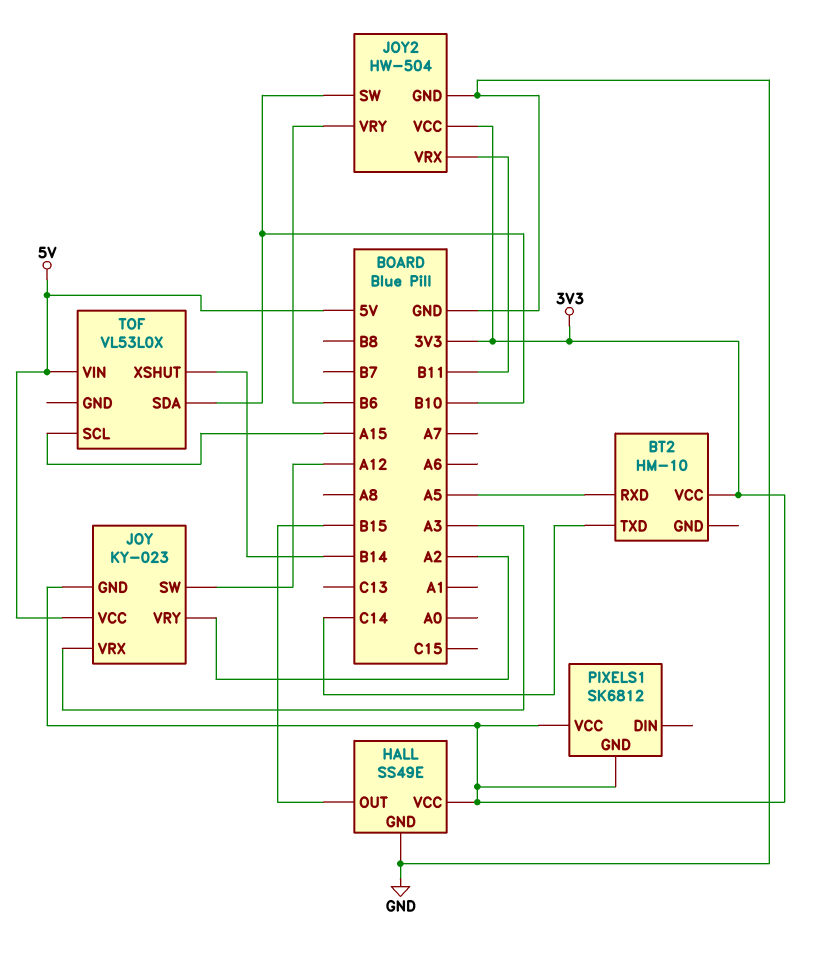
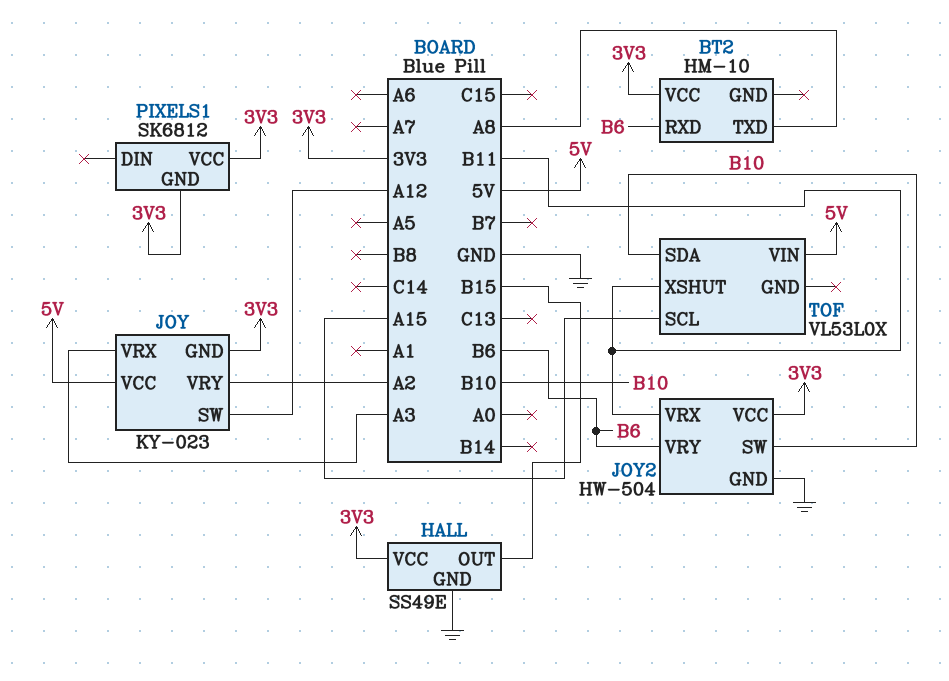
BT2 pin RXD: A5 -> B6
BT2 pin TXD: C14 -> A8
TOF pin XSHUT: B14 -> B11

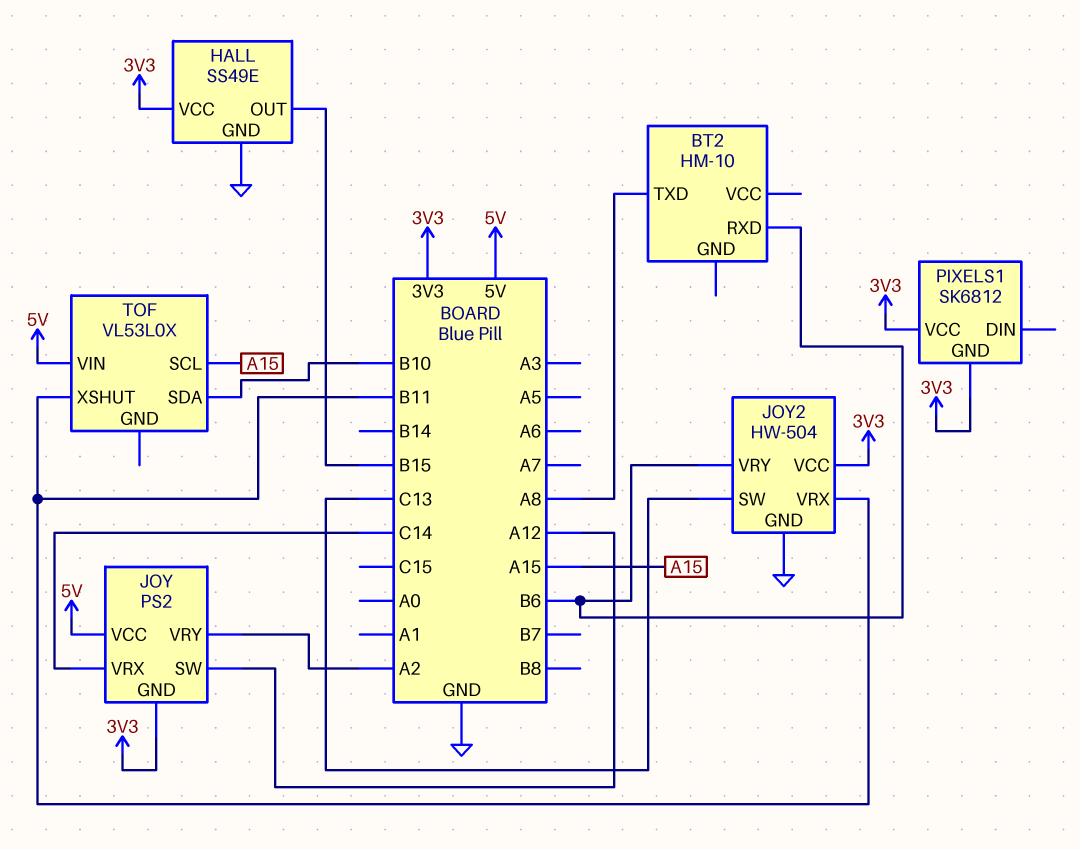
BT2 pin VCC: 3V3 -> none
JOY: KY-023 -> PS2
JOY pin VRX: A3 -> C14
JOY2 pin SW: B10 -> C13

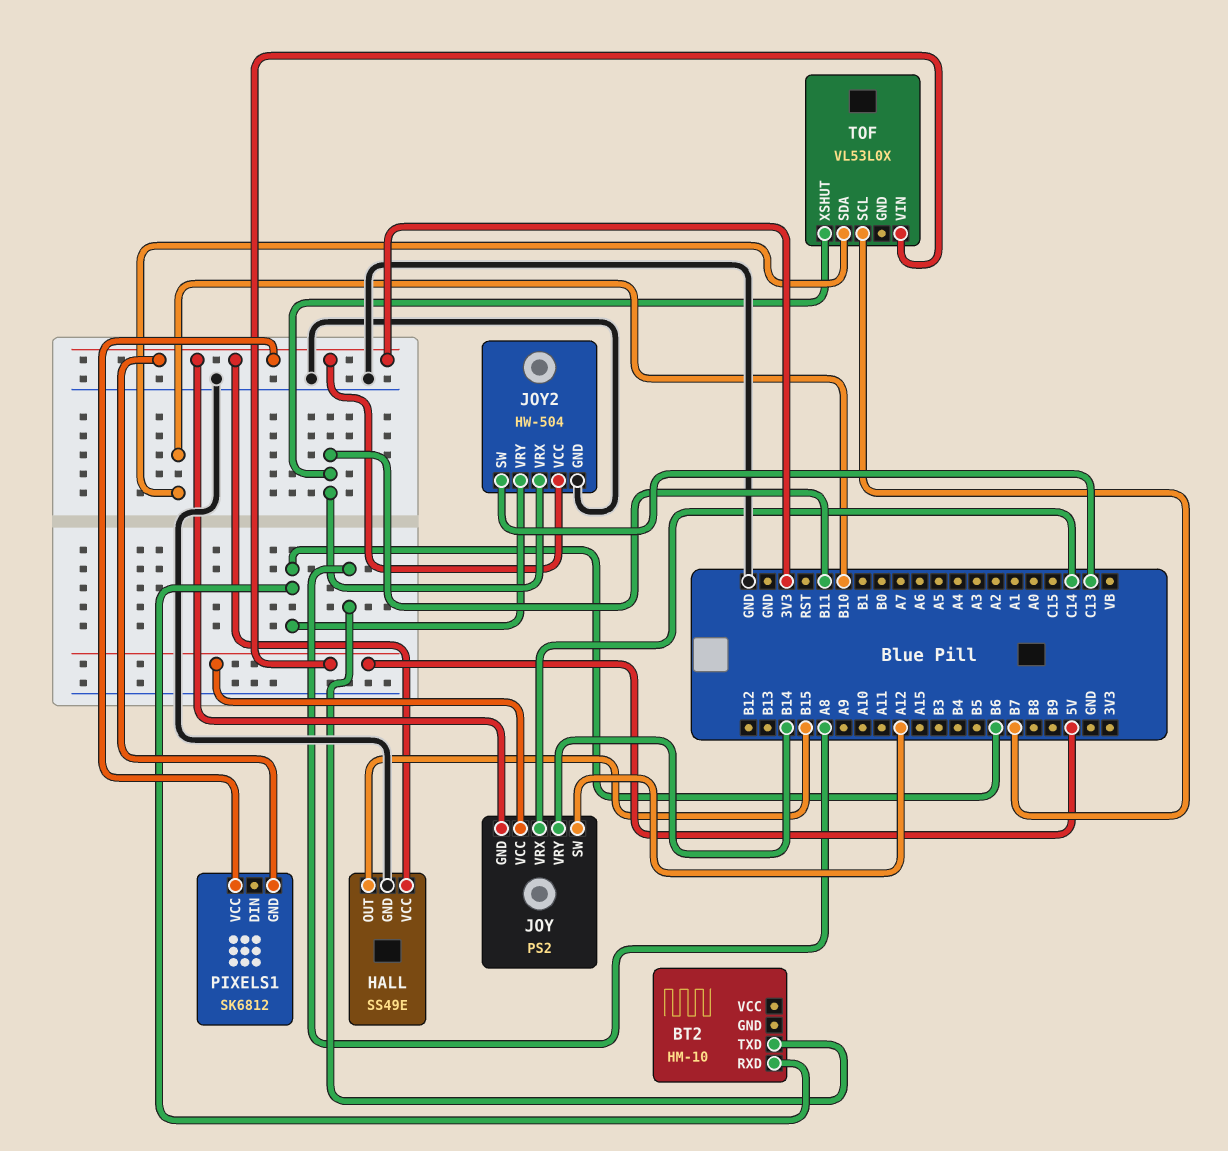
JOY pin VRY: A2 -> B14
TOF pin SCL: A15 -> B7

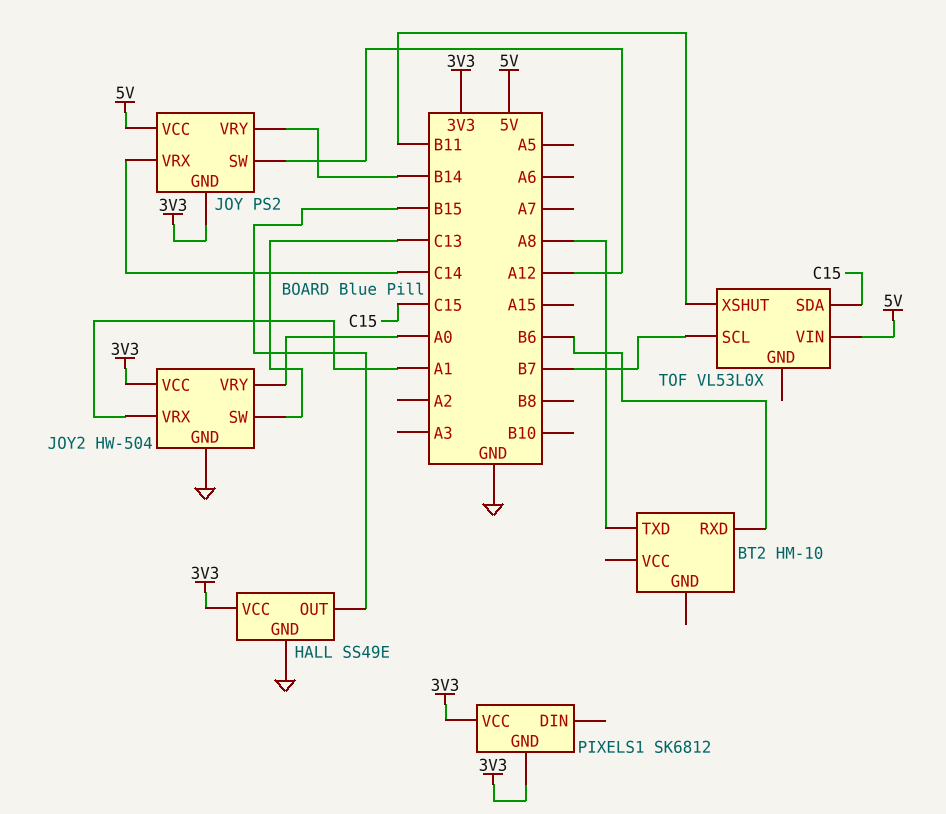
JOY2 pin VRX: B11 -> A1
JOY2 pin VRY: B6 -> A0
TOF pin SDA: B10 -> C15

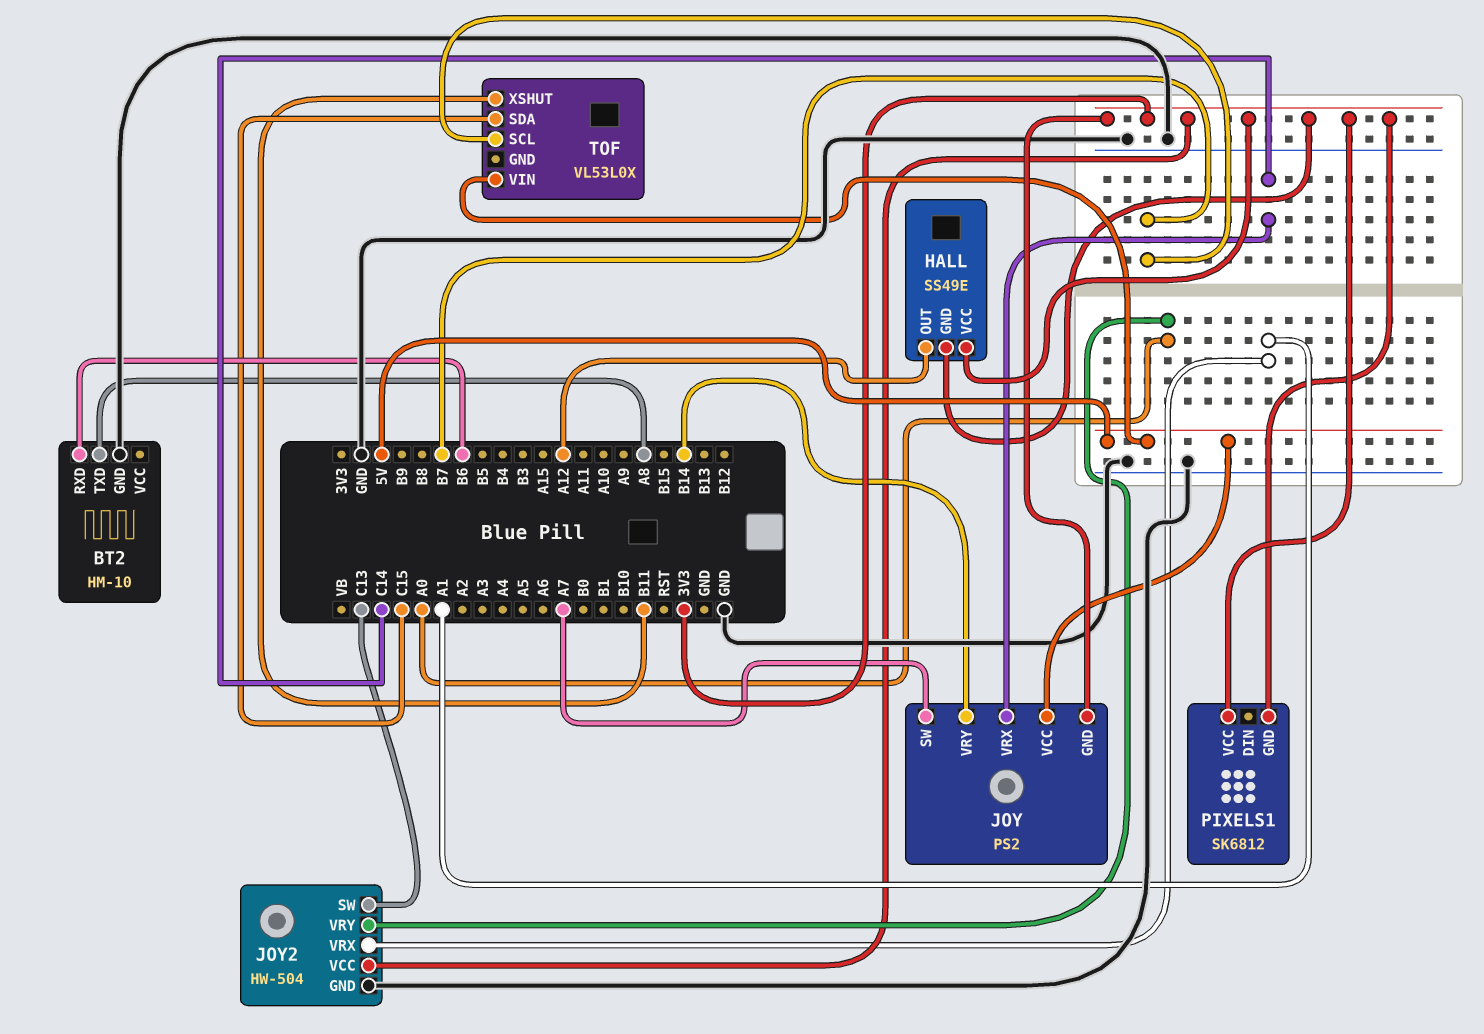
BT2 pin GND: none -> GND
HALL pin GND: GND -> 3V3
HALL pin OUT: B15 -> A12
JOY pin SW: A12 -> A7

